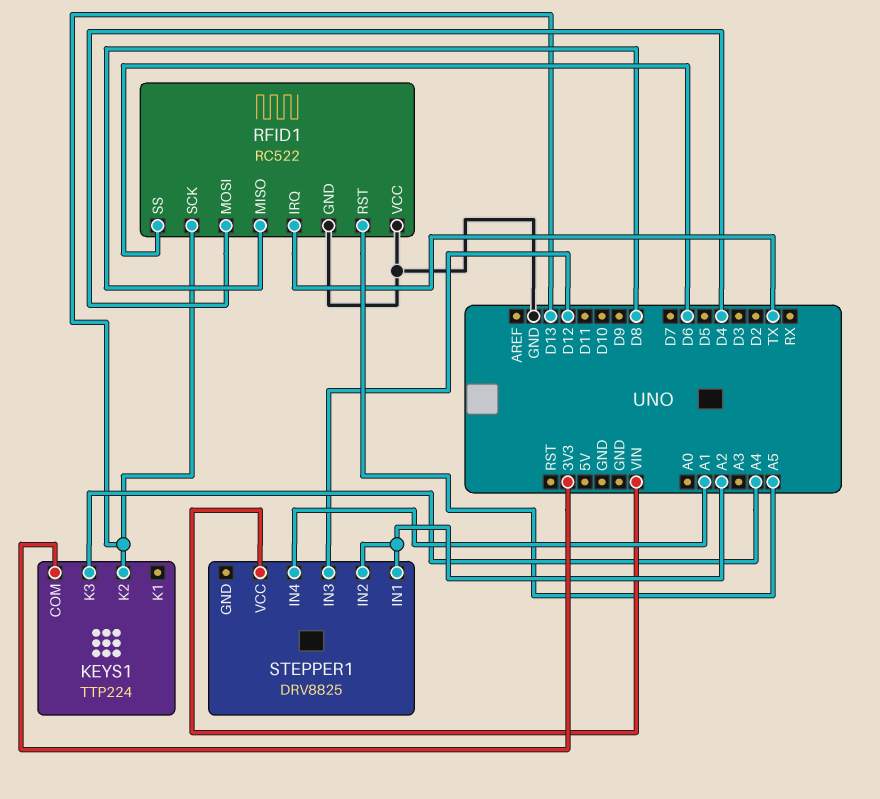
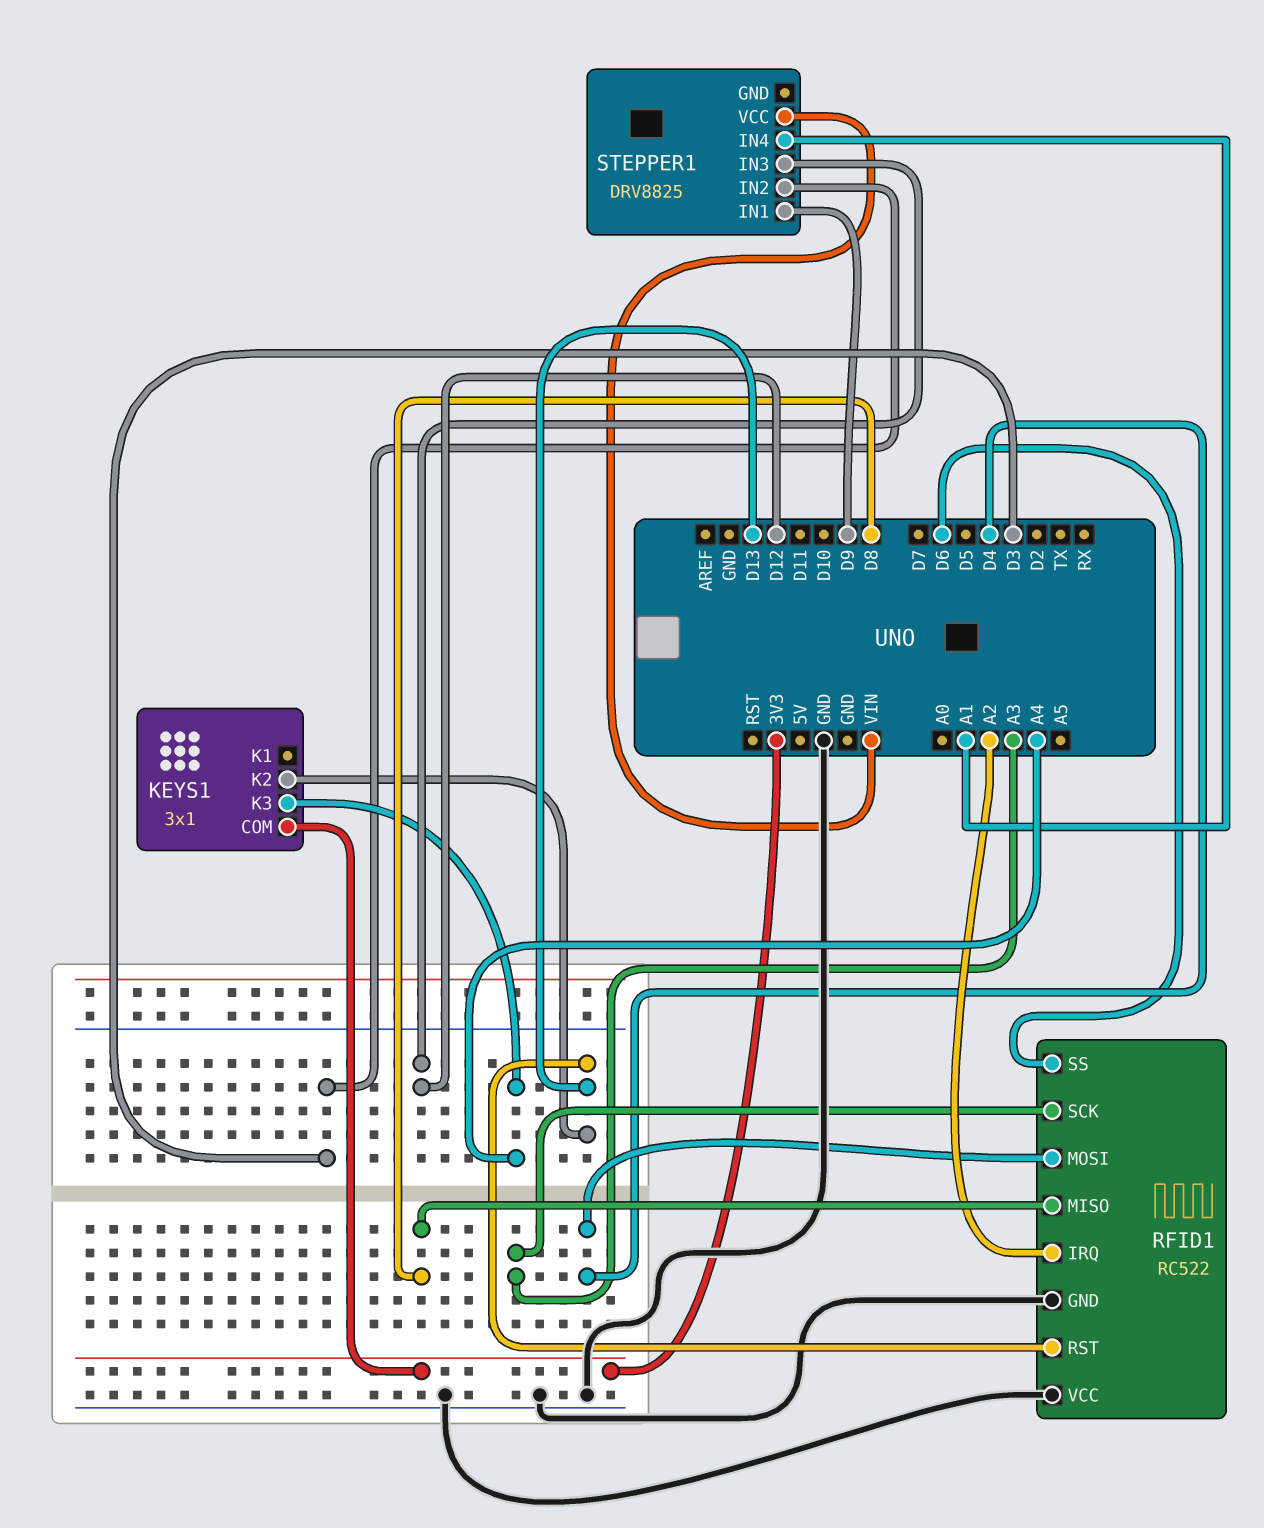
KEYS1: TTP224 -> 3x1
RFID1 pin IRQ: TX -> A2
RFID1 pin RST: A5 -> D13
RFID1 pin SCK: D13 -> A3
STEPPER1 pin IN1: A2 -> D9
STEPPER1 pin IN2: A2 -> D3

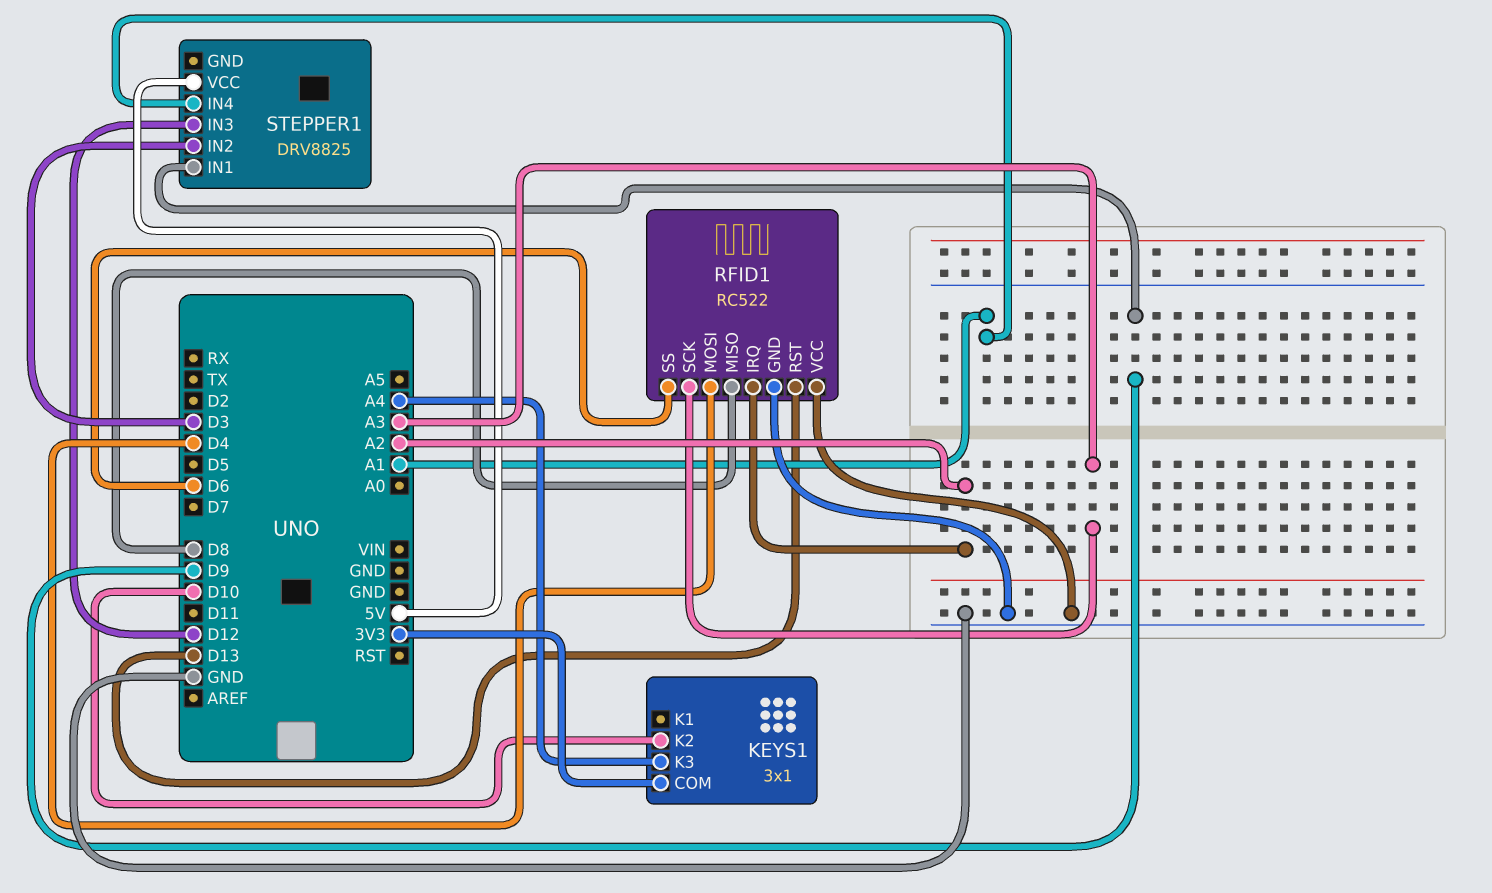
KEYS1 pin K2: D13 -> D10
STEPPER1 pin VCC: VIN -> 5V

